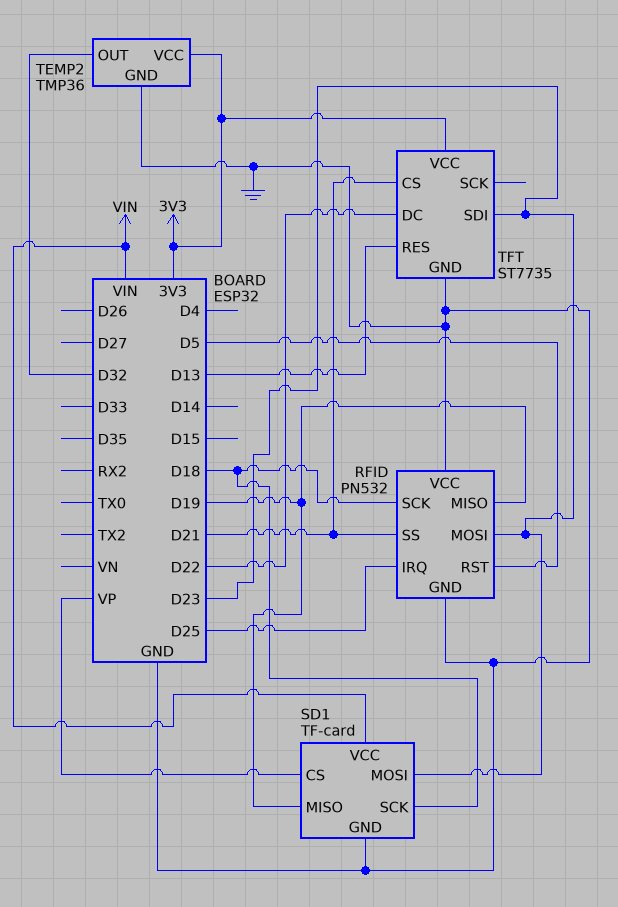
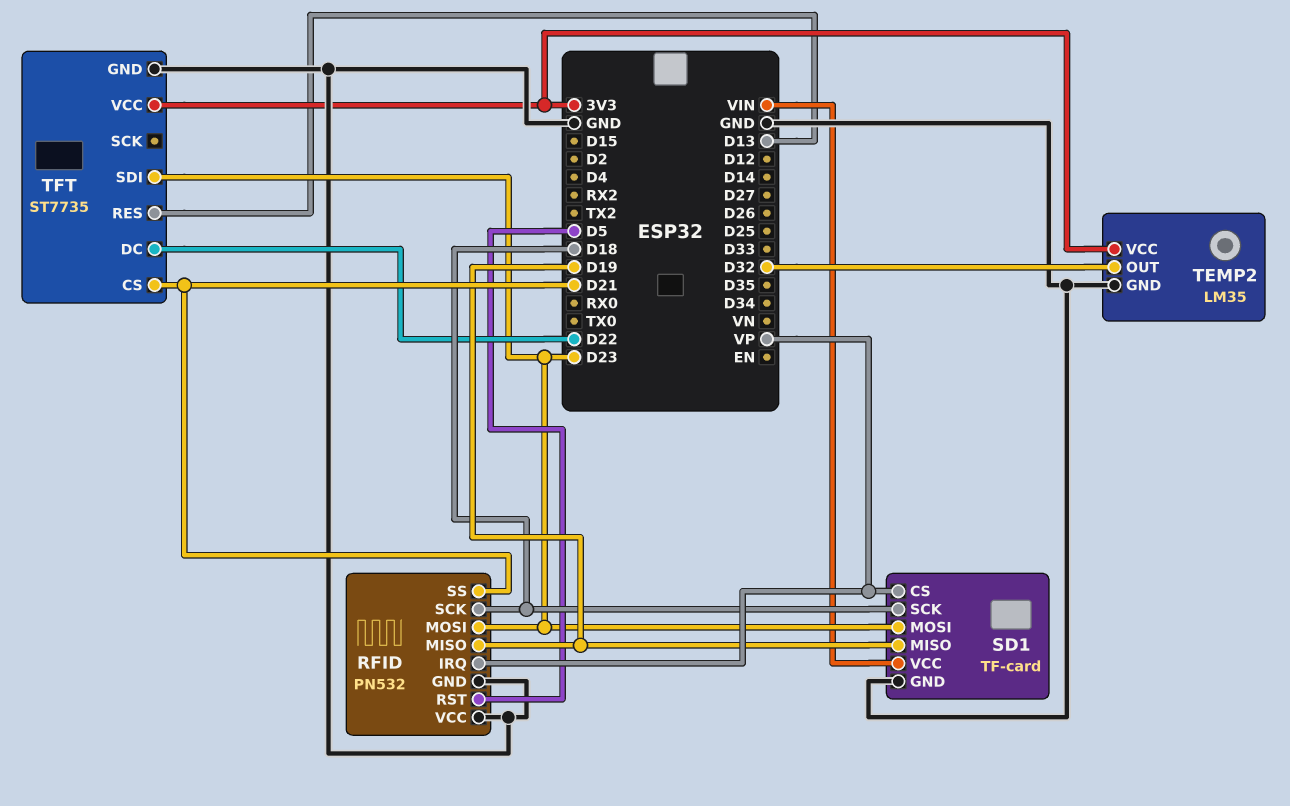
RFID pin IRQ: D25 -> VP
TEMP2: TMP36 -> LM35

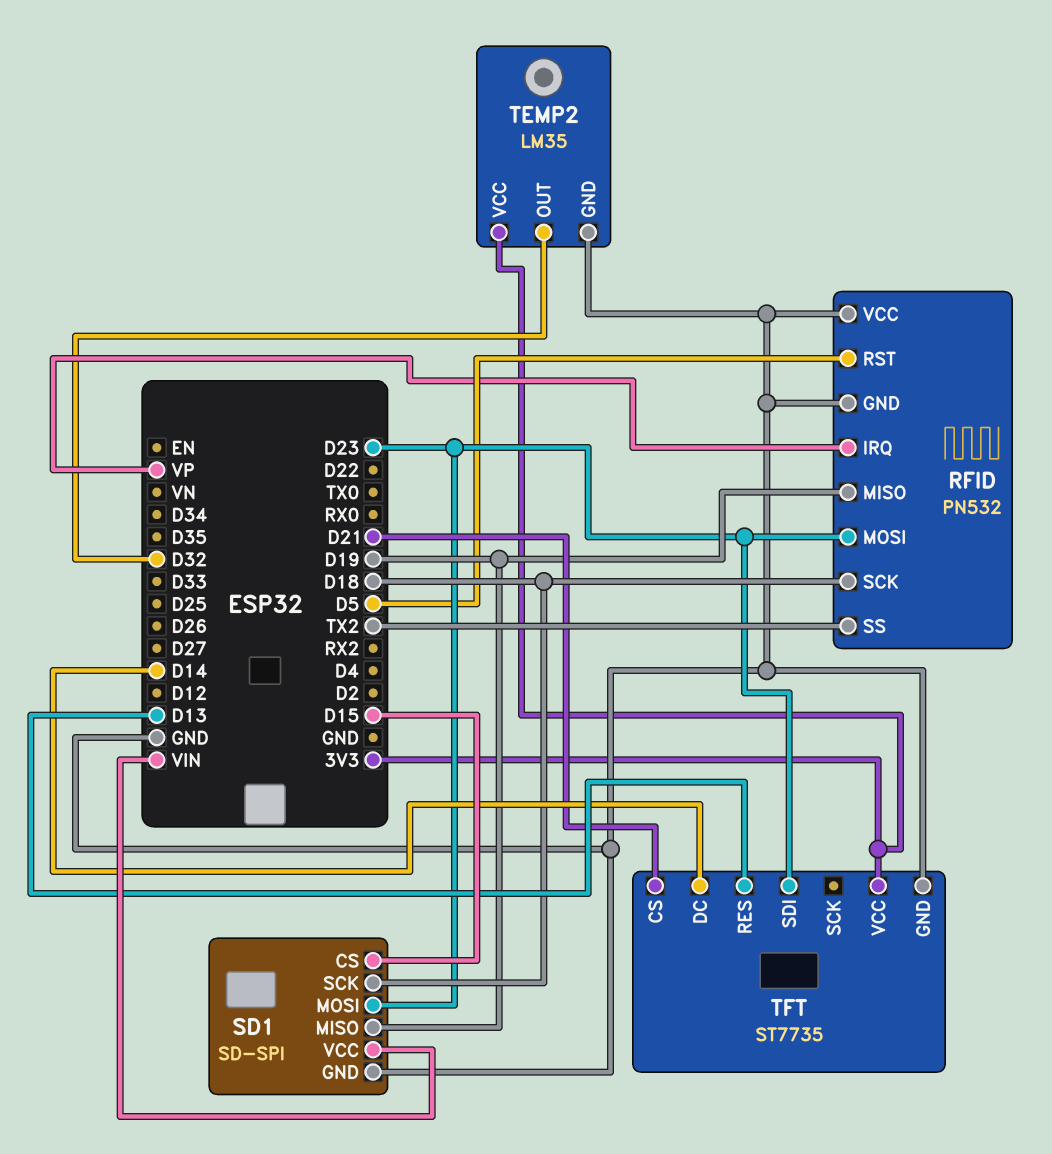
RFID pin SS: D21 -> TX2
SD1: TF-card -> SD-SPI
SD1 pin CS: VP -> D15
TFT pin DC: D22 -> D14

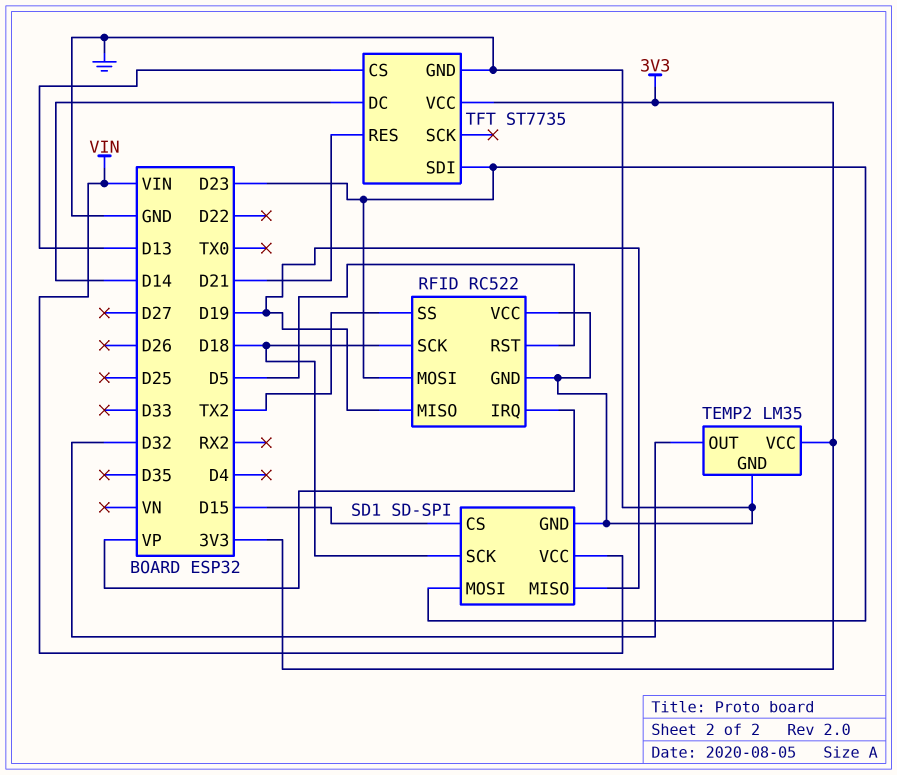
RFID: PN532 -> RC522
TFT pin CS: D21 -> D13
TFT pin RES: D13 -> D21

